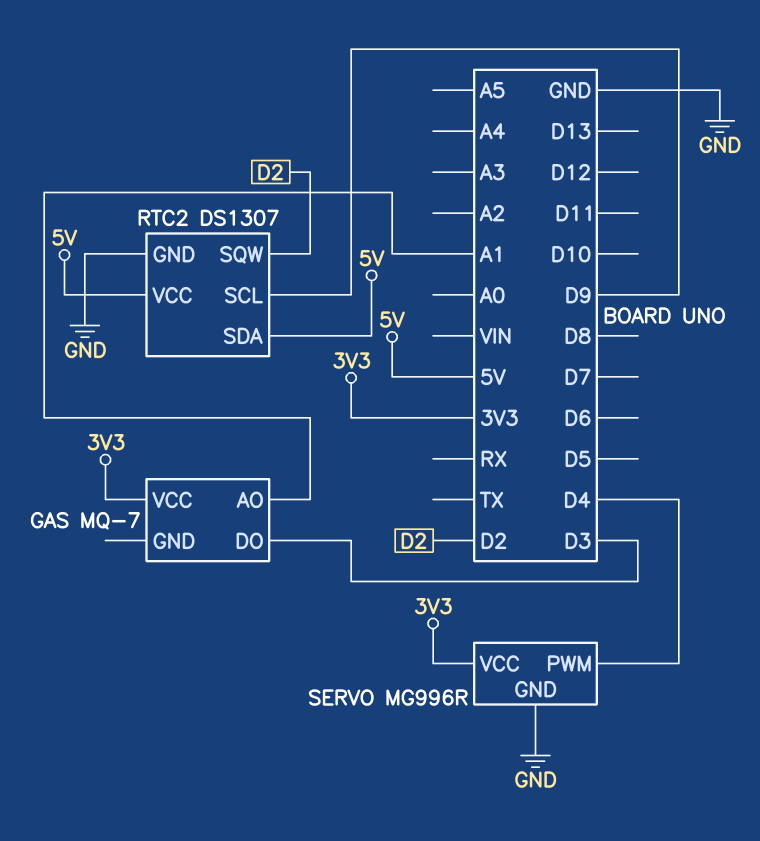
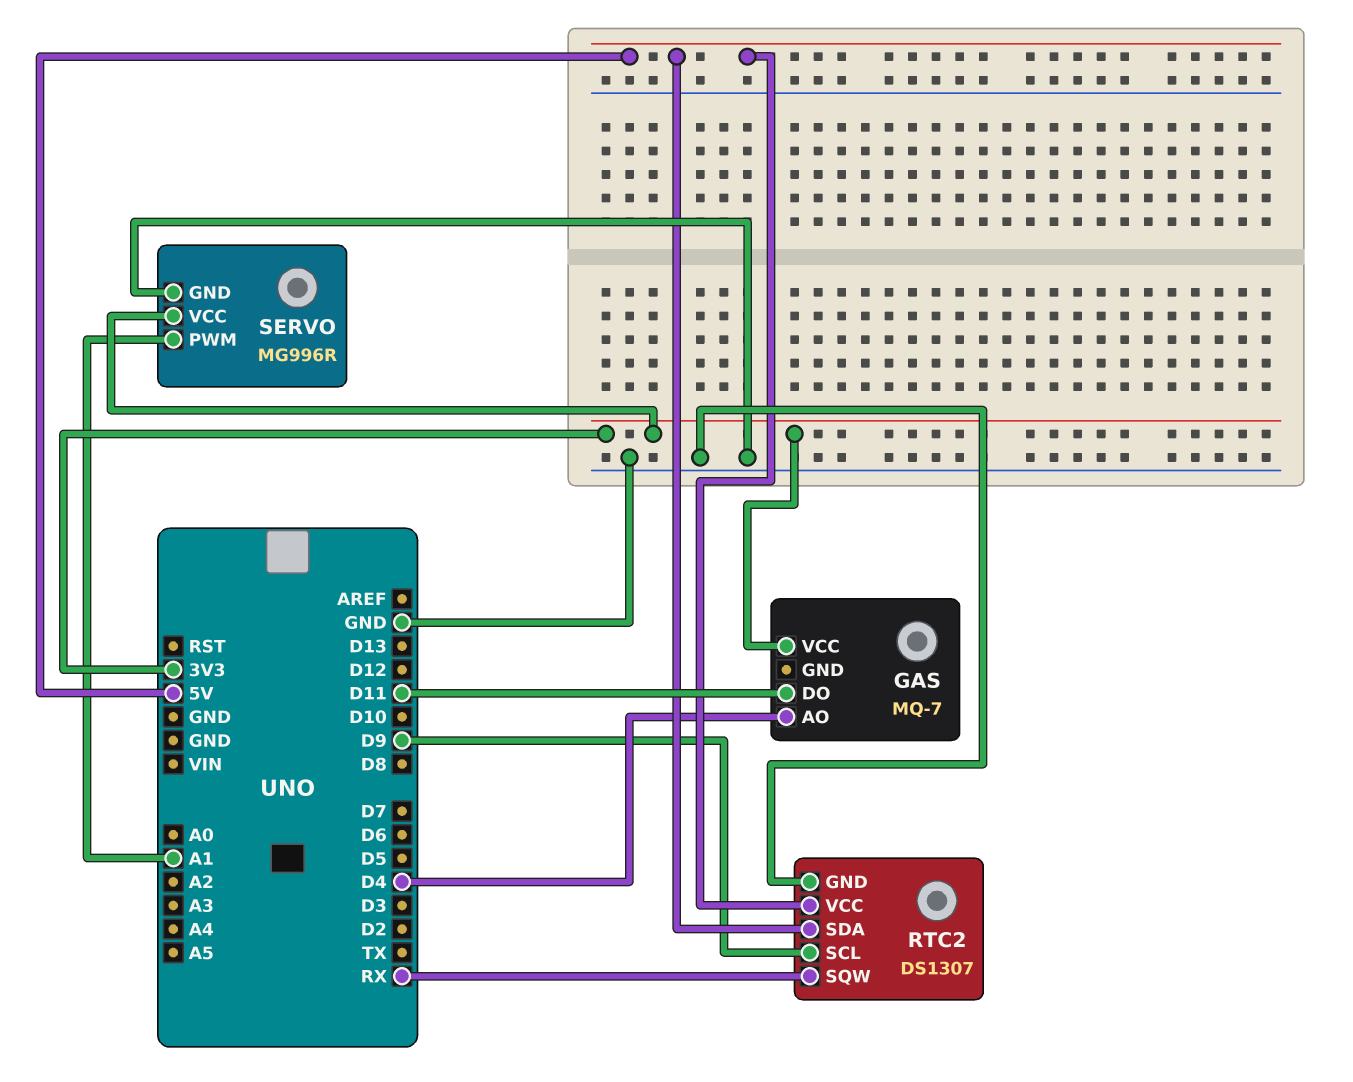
GAS pin AO: A1 -> D4
GAS pin DO: D3 -> D11
RTC2 pin SQW: D2 -> RX
SERVO pin PWM: D4 -> A1

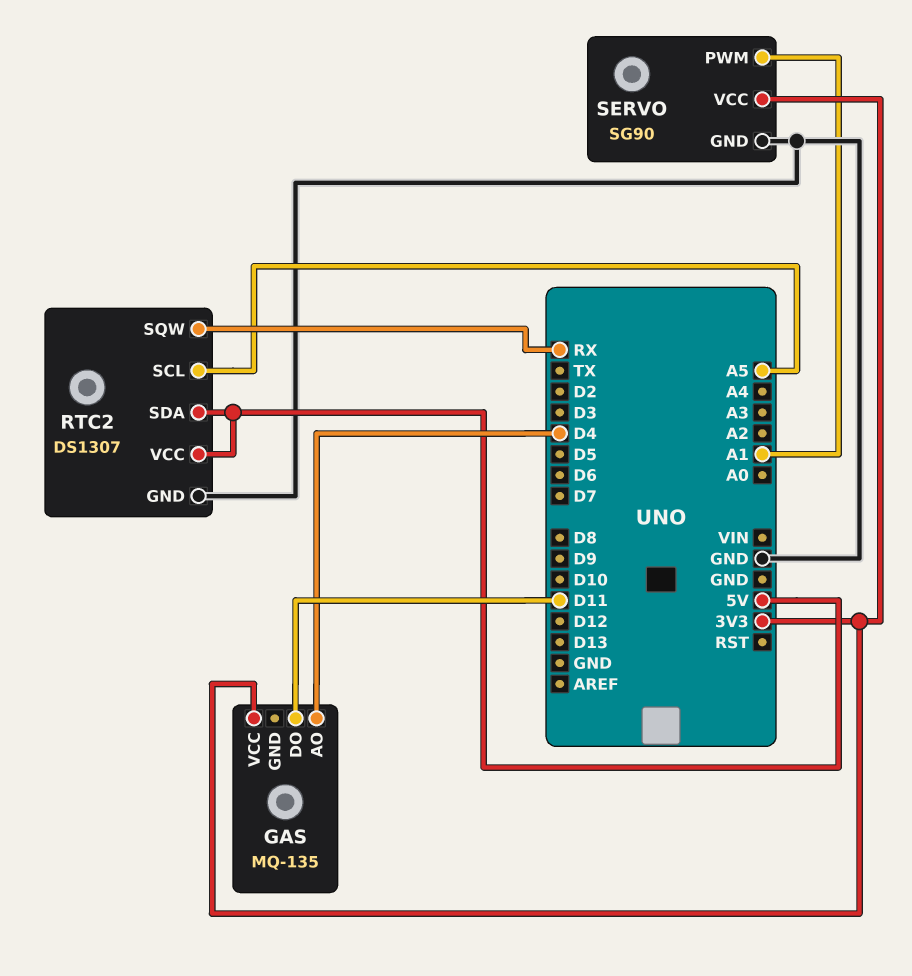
GAS: MQ-7 -> MQ-135
RTC2 pin SCL: D9 -> A5
SERVO: MG996R -> SG90

